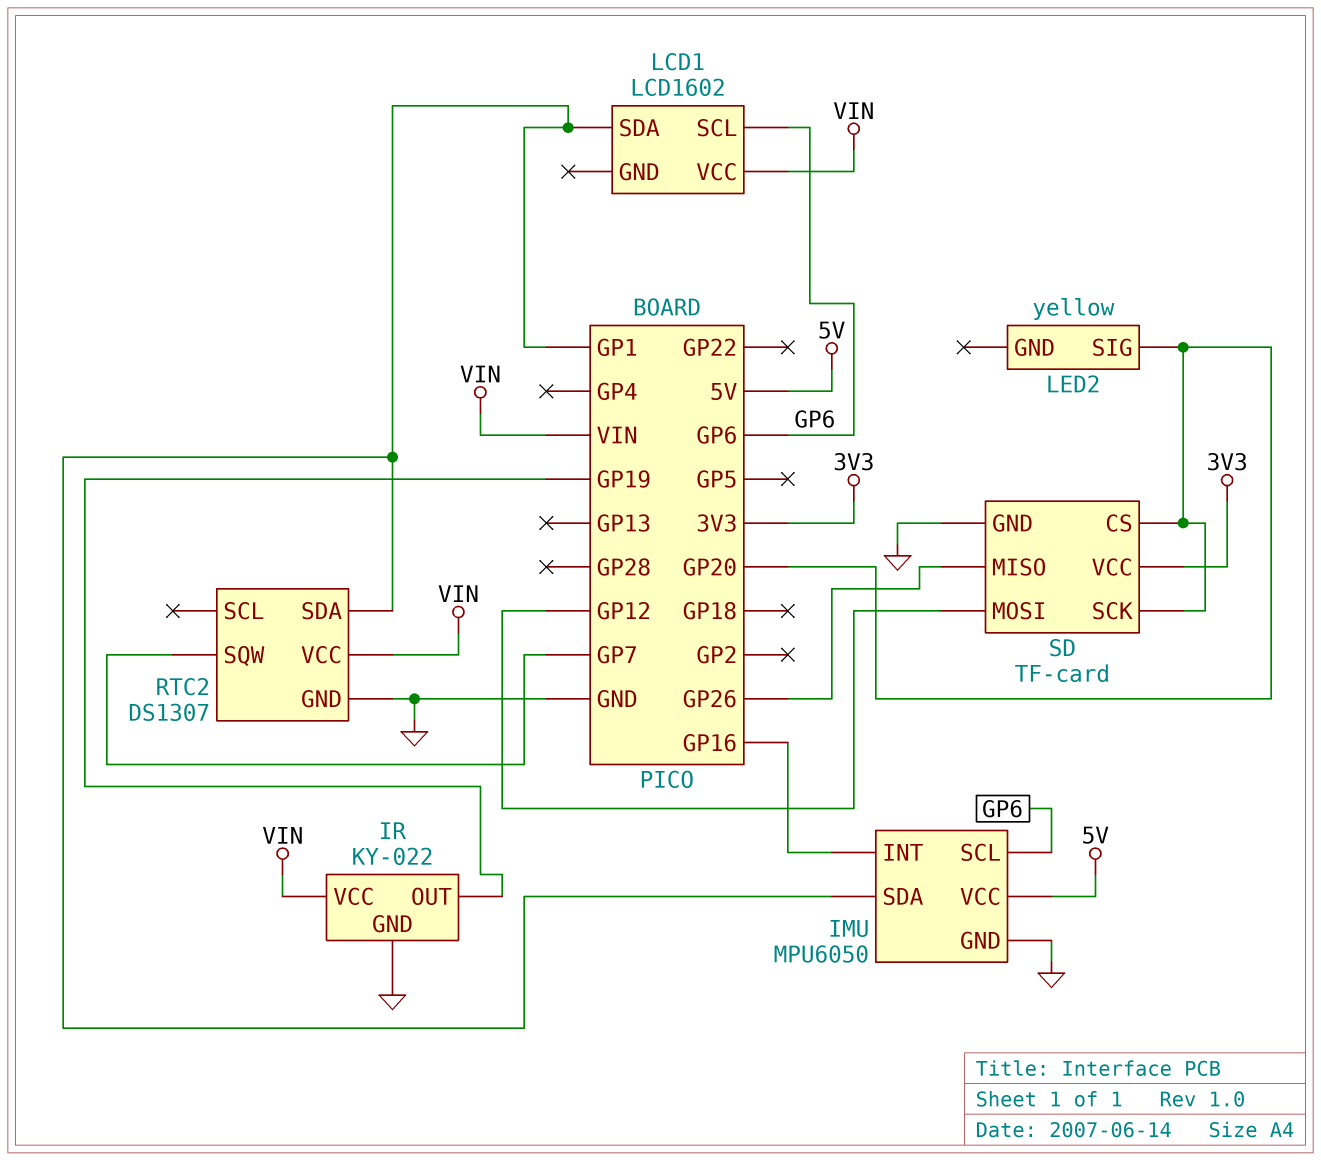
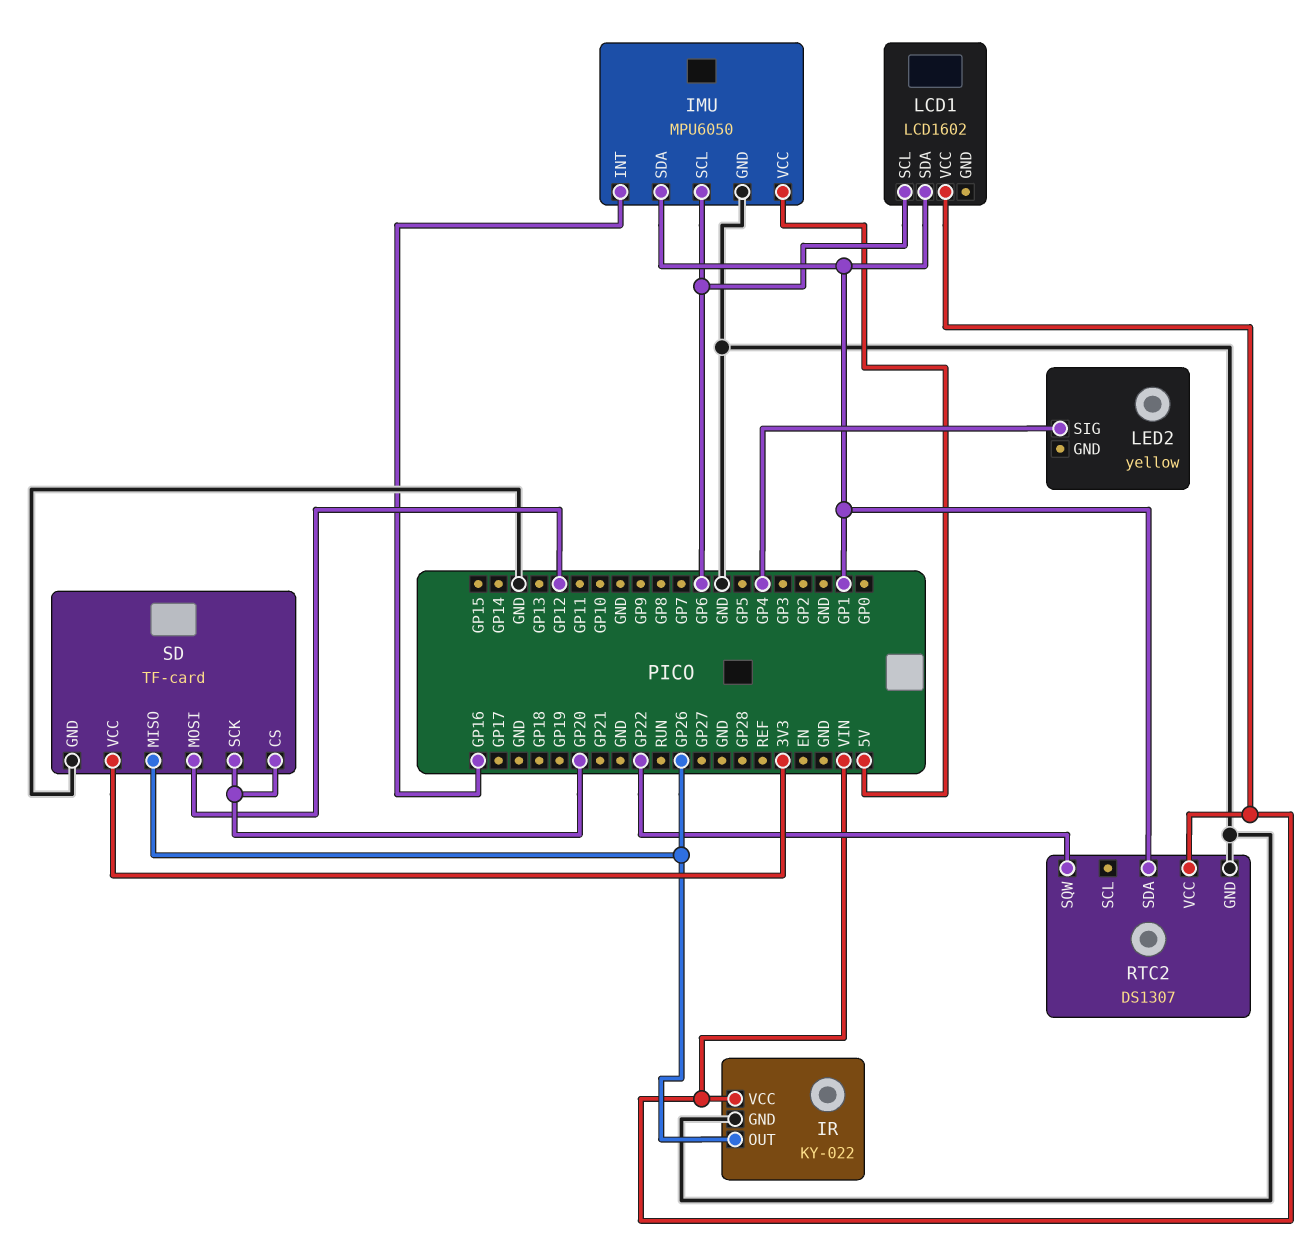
IR pin OUT: GP19 -> GP26
LED2 pin SIG: GP20 -> GP4
RTC2 pin SQW: GP7 -> GP22

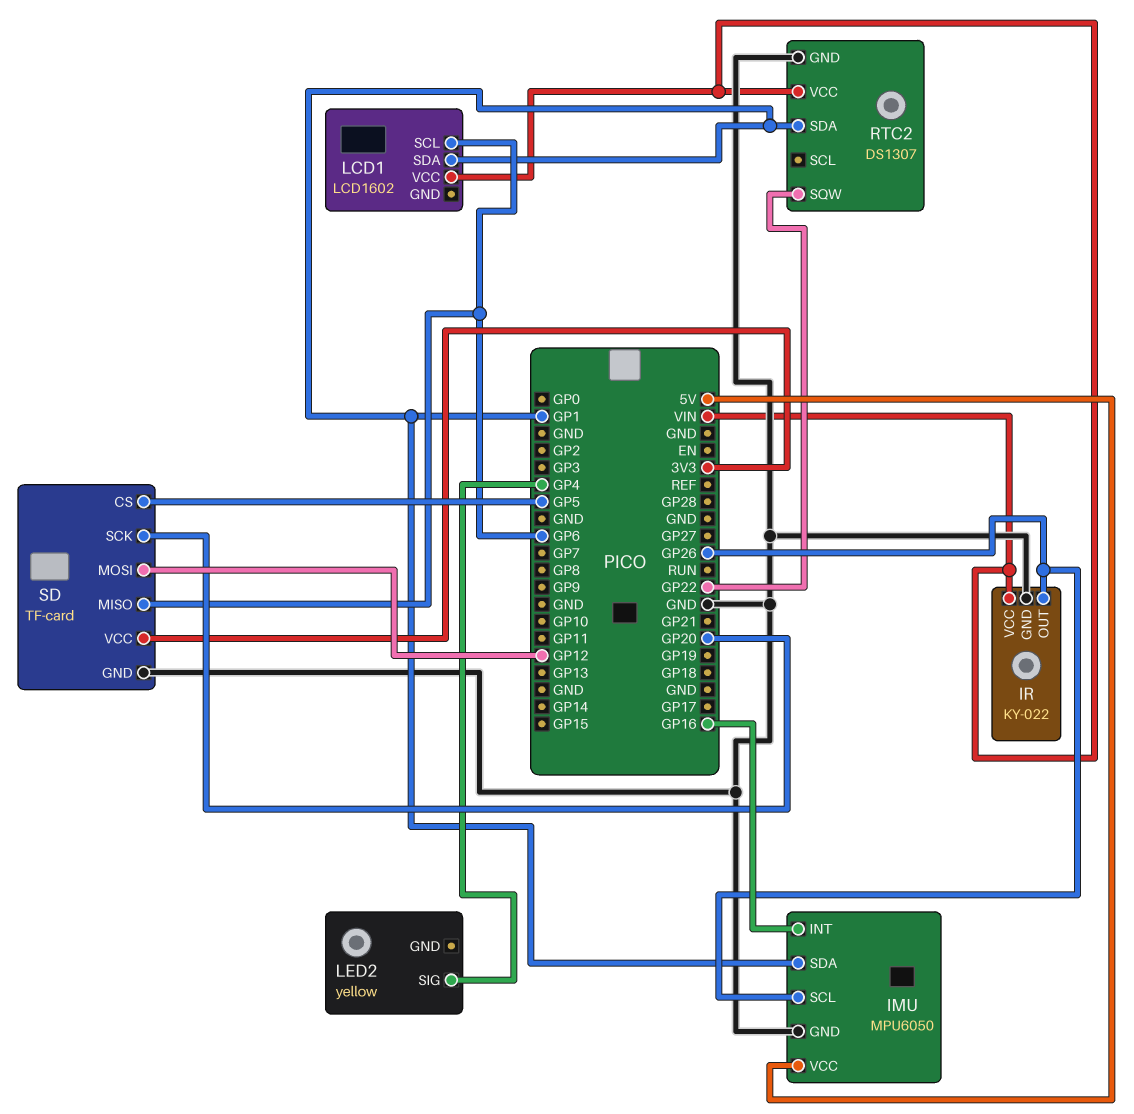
IMU pin SCL: GP6 -> GP26
SD pin CS: GP20 -> GP5
SD pin MISO: GP26 -> GP6

